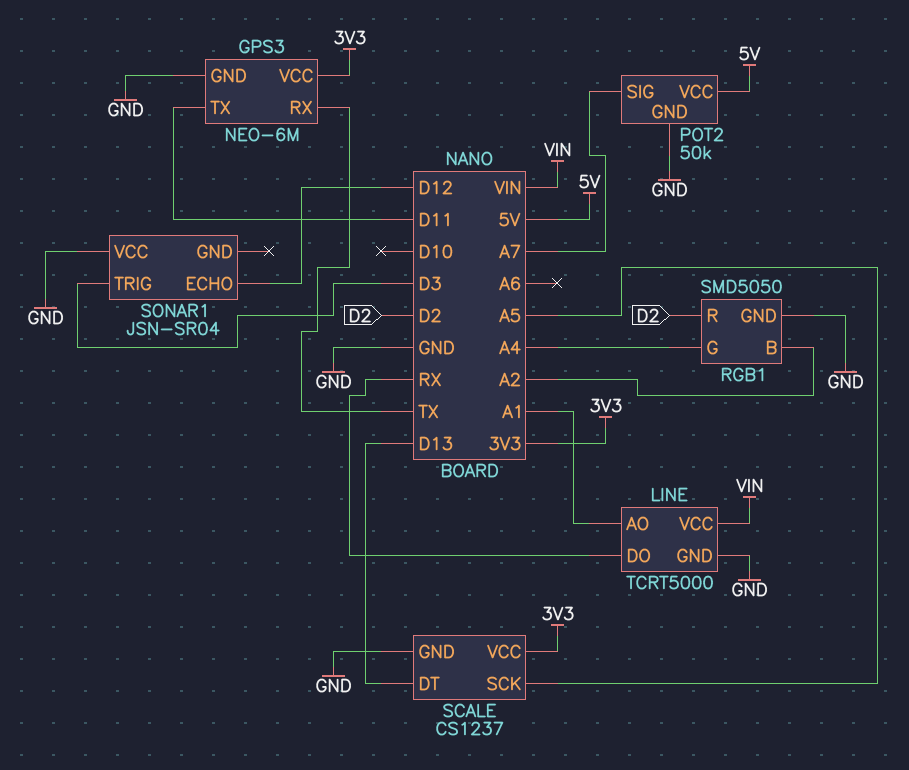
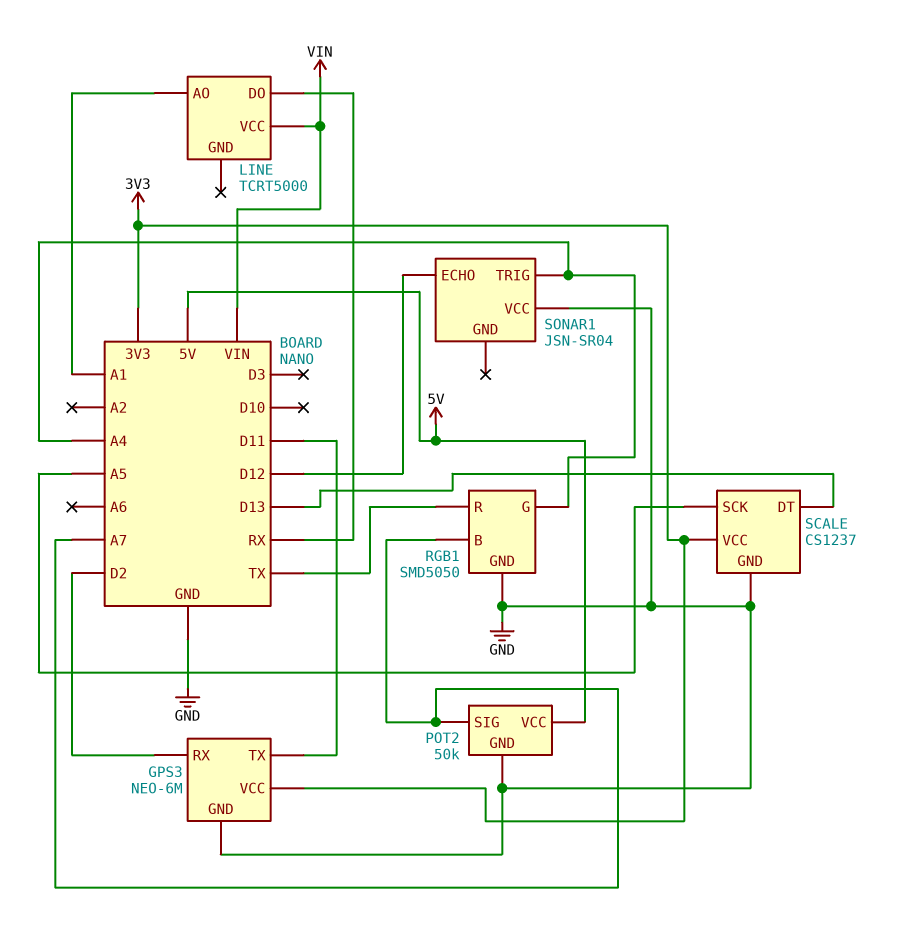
GPS3 pin RX: TX -> D2
LINE pin GND: GND -> none
RGB1 pin B: A2 -> A7
RGB1 pin R: D2 -> TX
SONAR1 pin TRIG: D3 -> A4

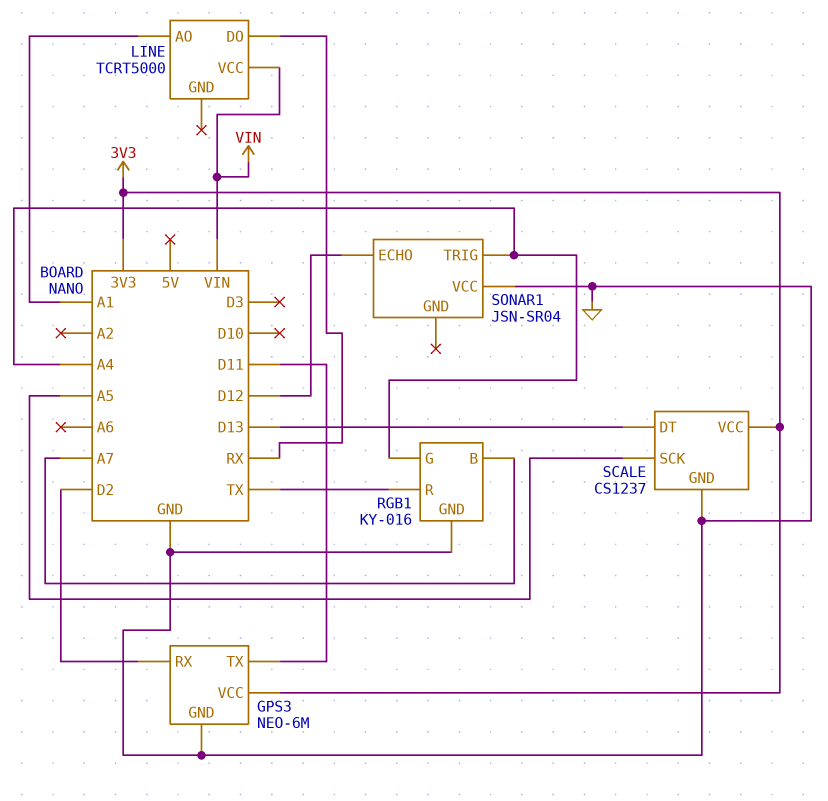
POT2: 50k -> none
POT2 pin GND: GND -> none
POT2 pin SIG: A7 -> none
POT2 pin VCC: 5V -> none
RGB1: SMD5050 -> KY-016

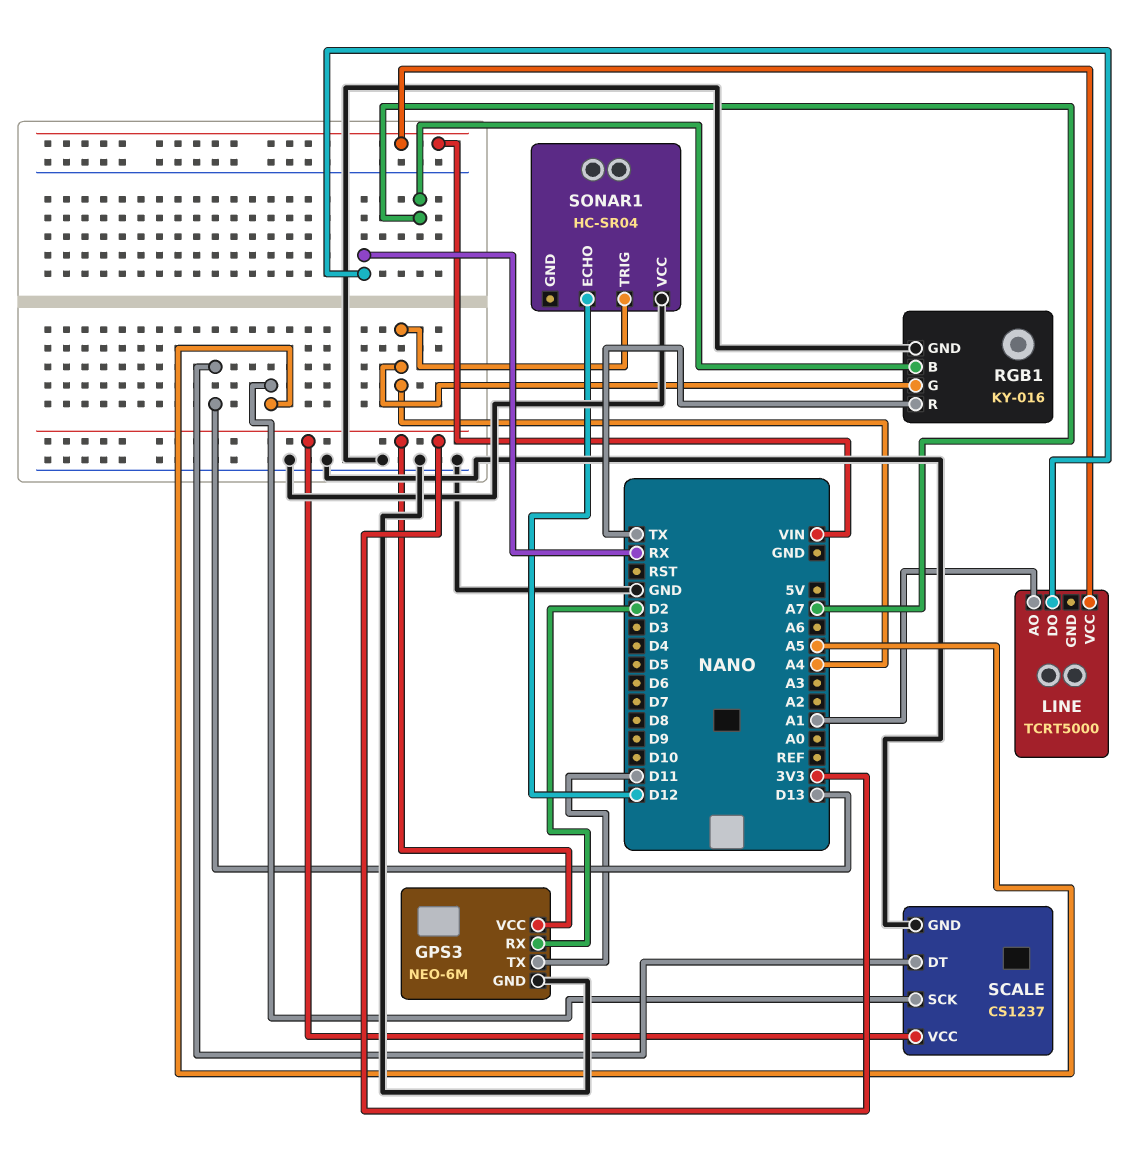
SONAR1: JSN-SR04 -> HC-SR04

